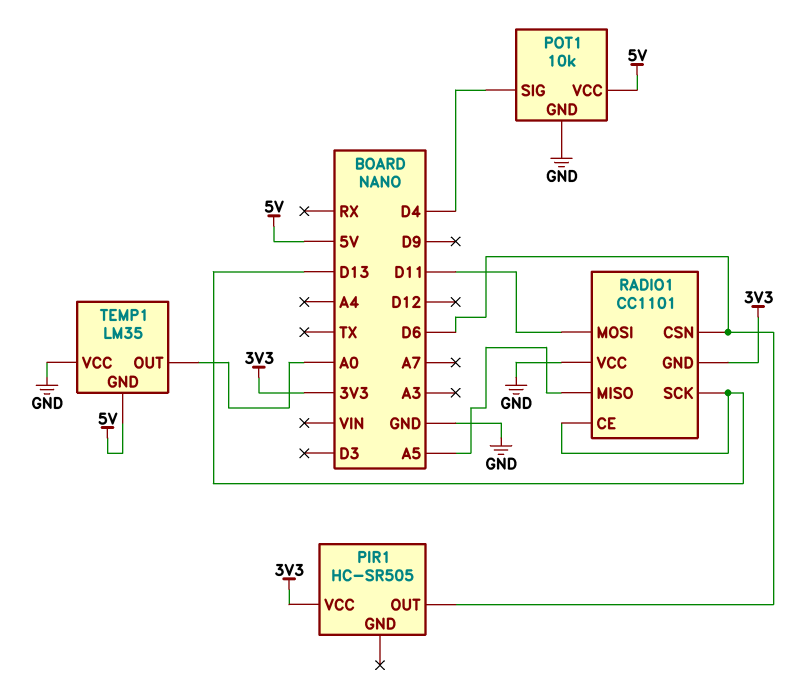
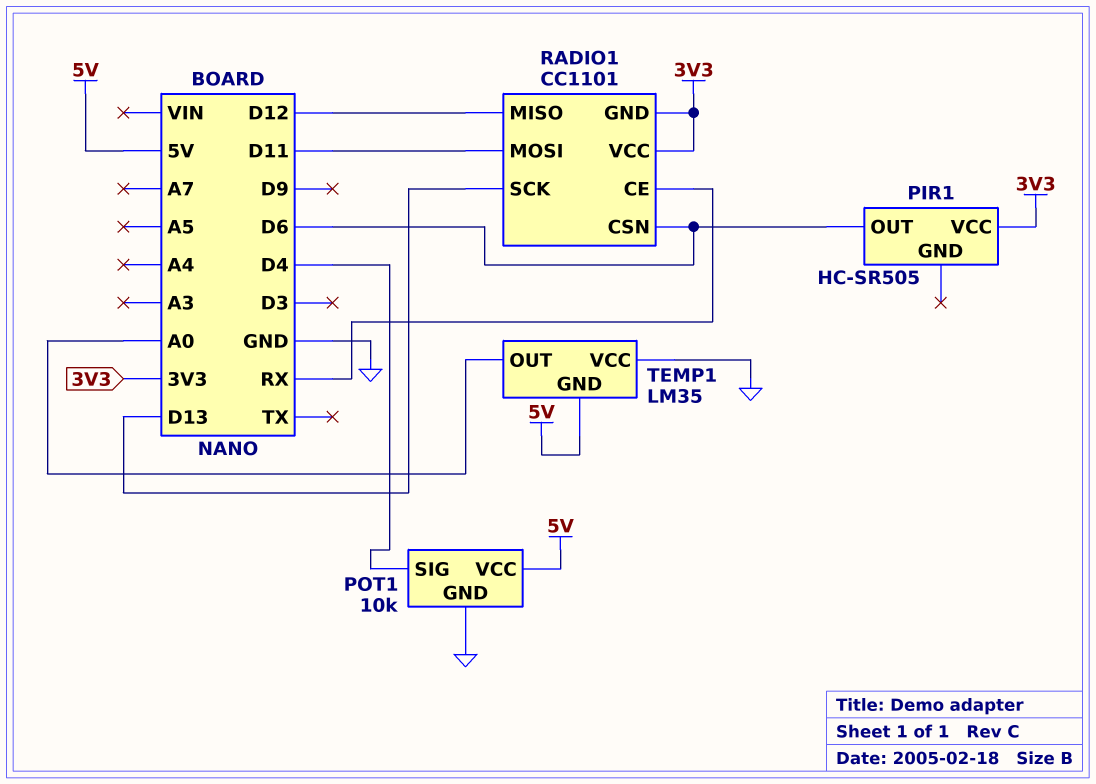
RADIO1 pin CE: D13 -> RX
RADIO1 pin MISO: A5 -> D12
RADIO1 pin VCC: GND -> 3V3

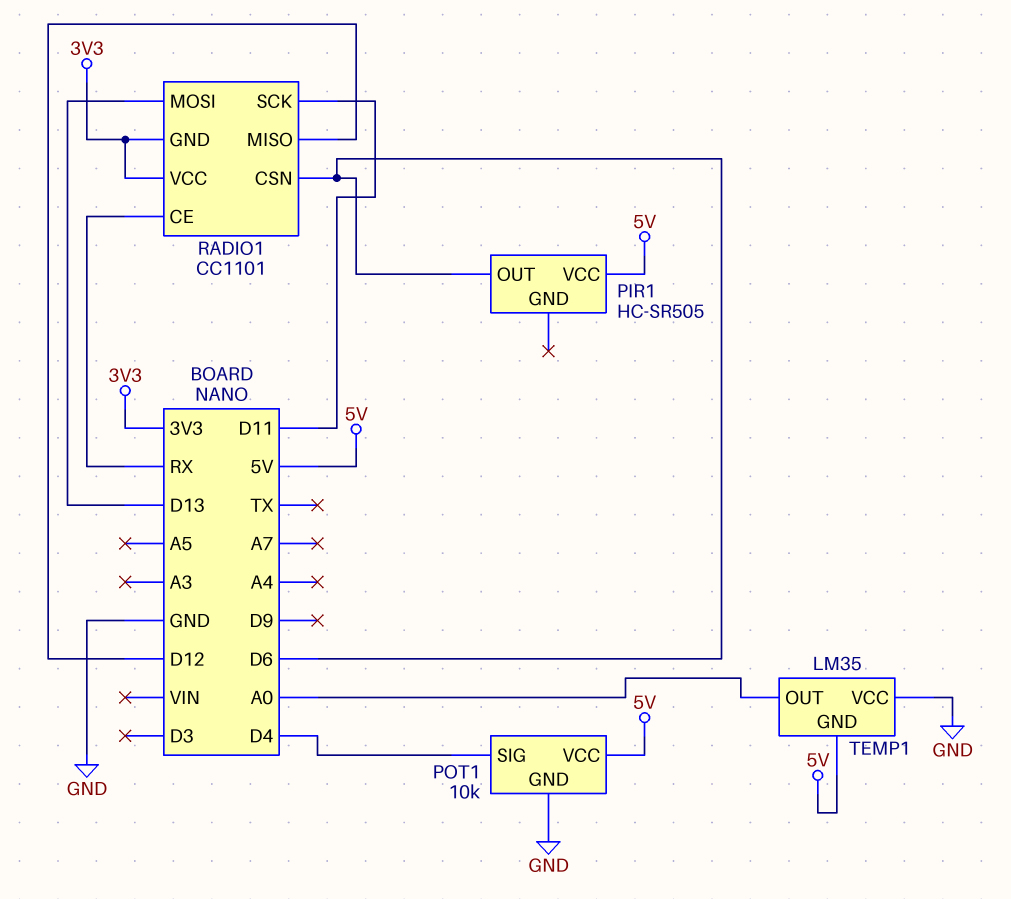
PIR1 pin VCC: 3V3 -> 5V
RADIO1 pin MOSI: D11 -> D13
RADIO1 pin SCK: D13 -> D11

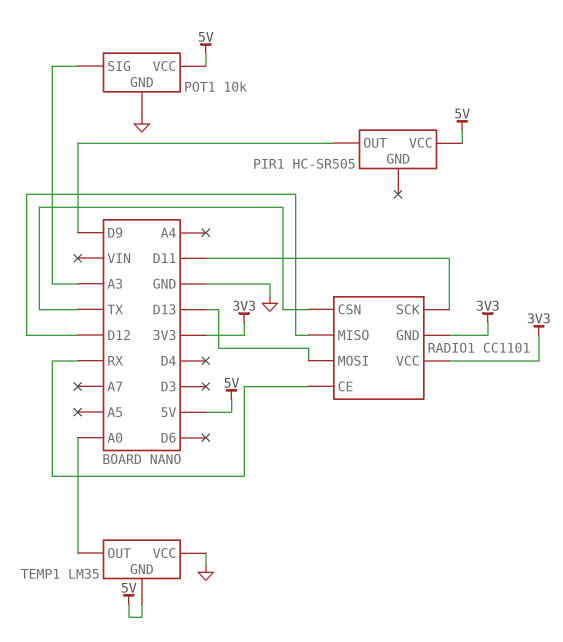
PIR1 pin OUT: D6 -> D9
POT1 pin SIG: D4 -> A3
RADIO1 pin CSN: D6 -> TX

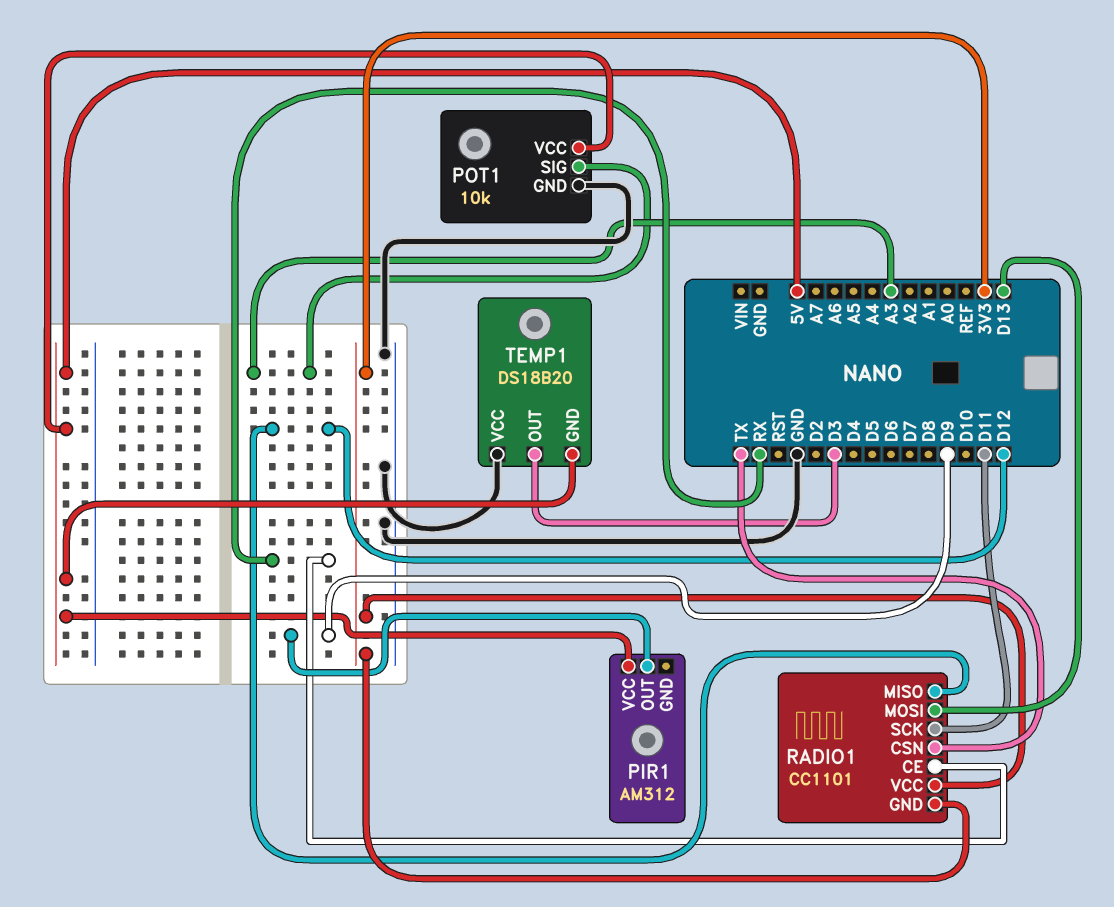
PIR1: HC-SR505 -> AM312
TEMP1: LM35 -> DS18B20
TEMP1 pin OUT: A0 -> D3

